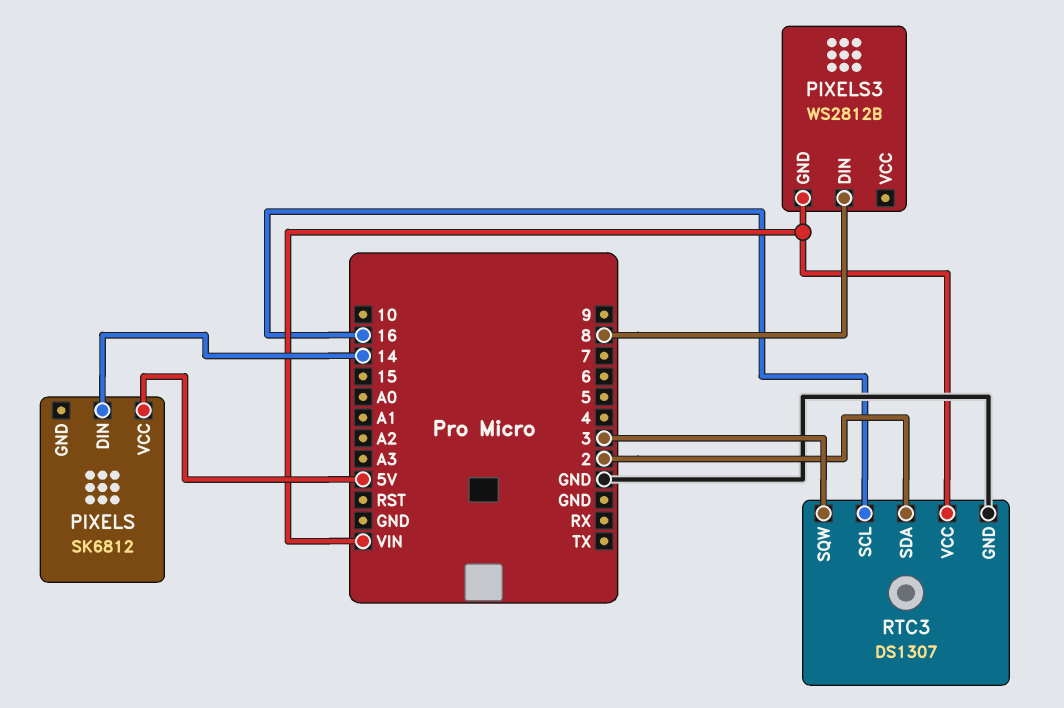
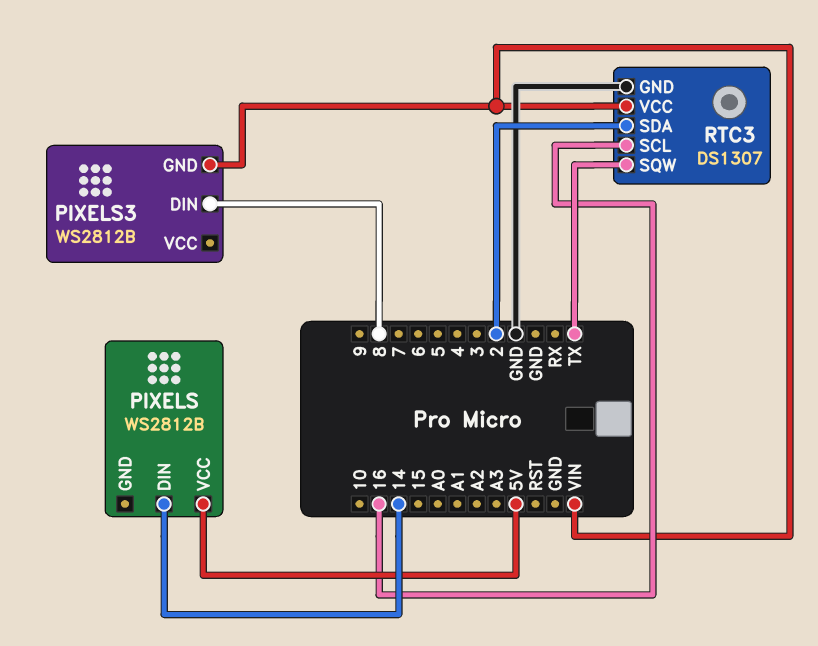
PIXELS: SK6812 -> WS2812B
RTC3 pin SQW: 3 -> TX

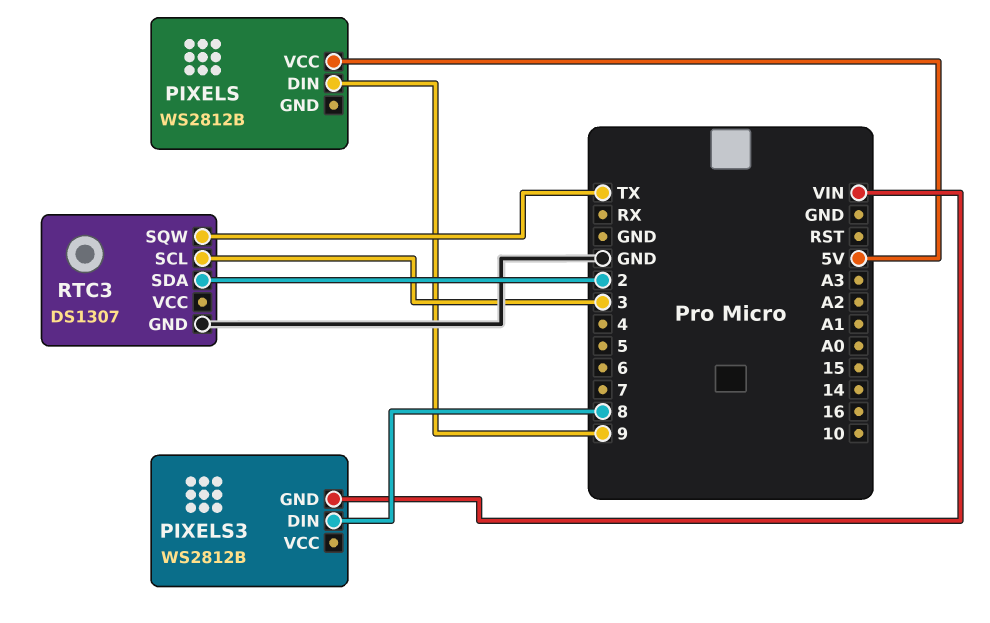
PIXELS pin DIN: 14 -> 9
RTC3 pin SCL: 16 -> 3
RTC3 pin VCC: VIN -> none

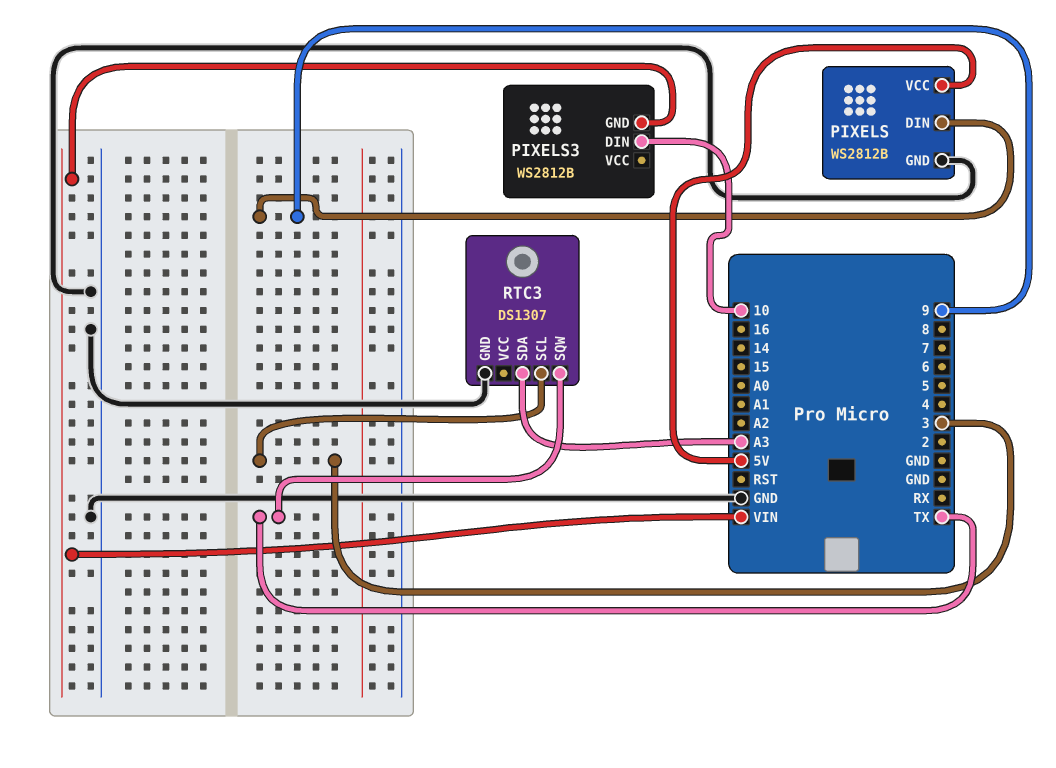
PIXELS pin GND: none -> GND
PIXELS3 pin DIN: 8 -> 10
RTC3 pin SDA: 2 -> A3

